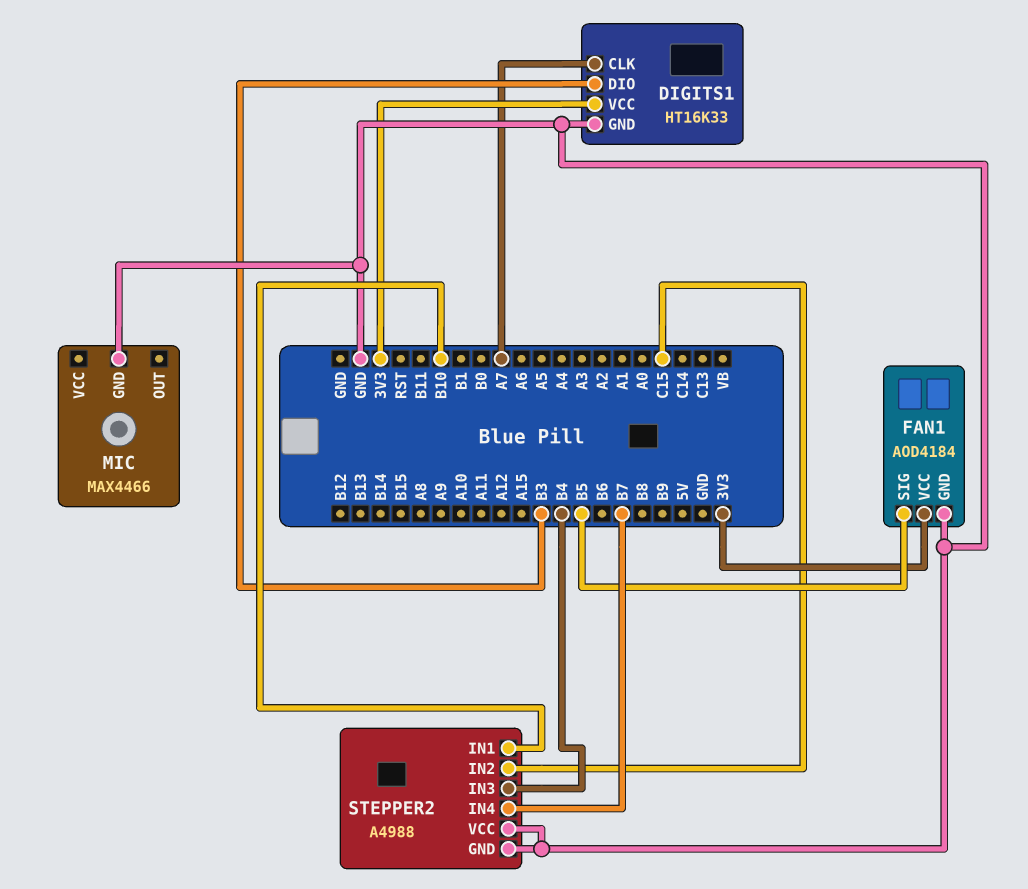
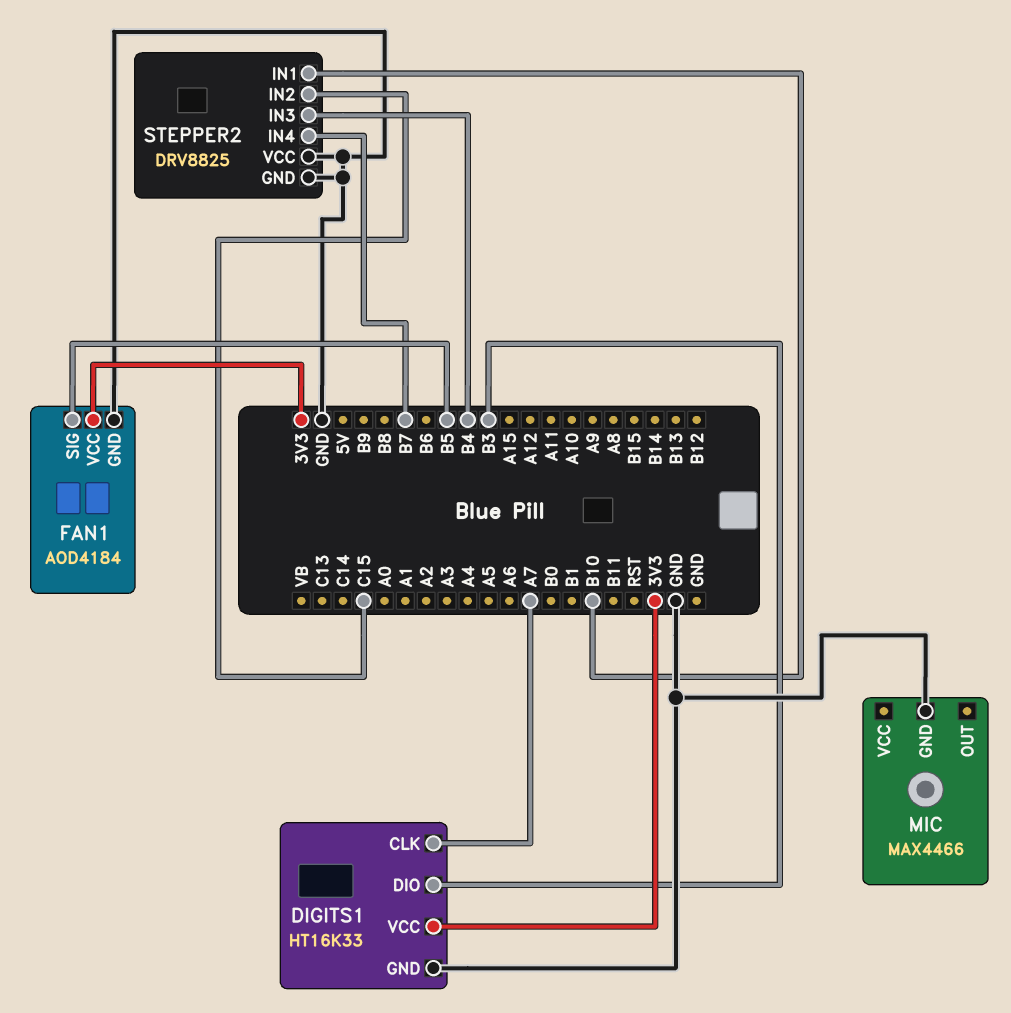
STEPPER2: A4988 -> DRV8825

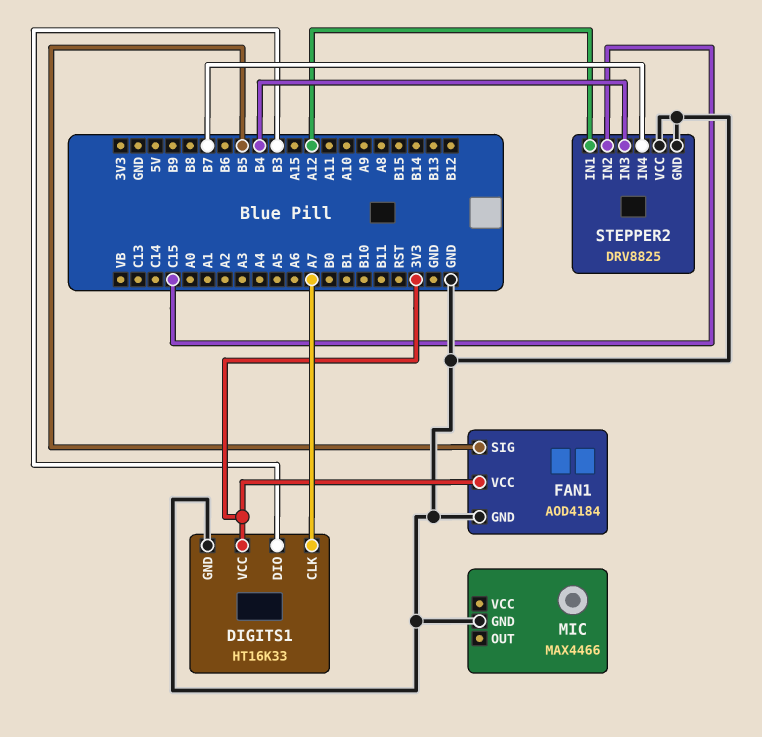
STEPPER2 pin IN1: B10 -> A12

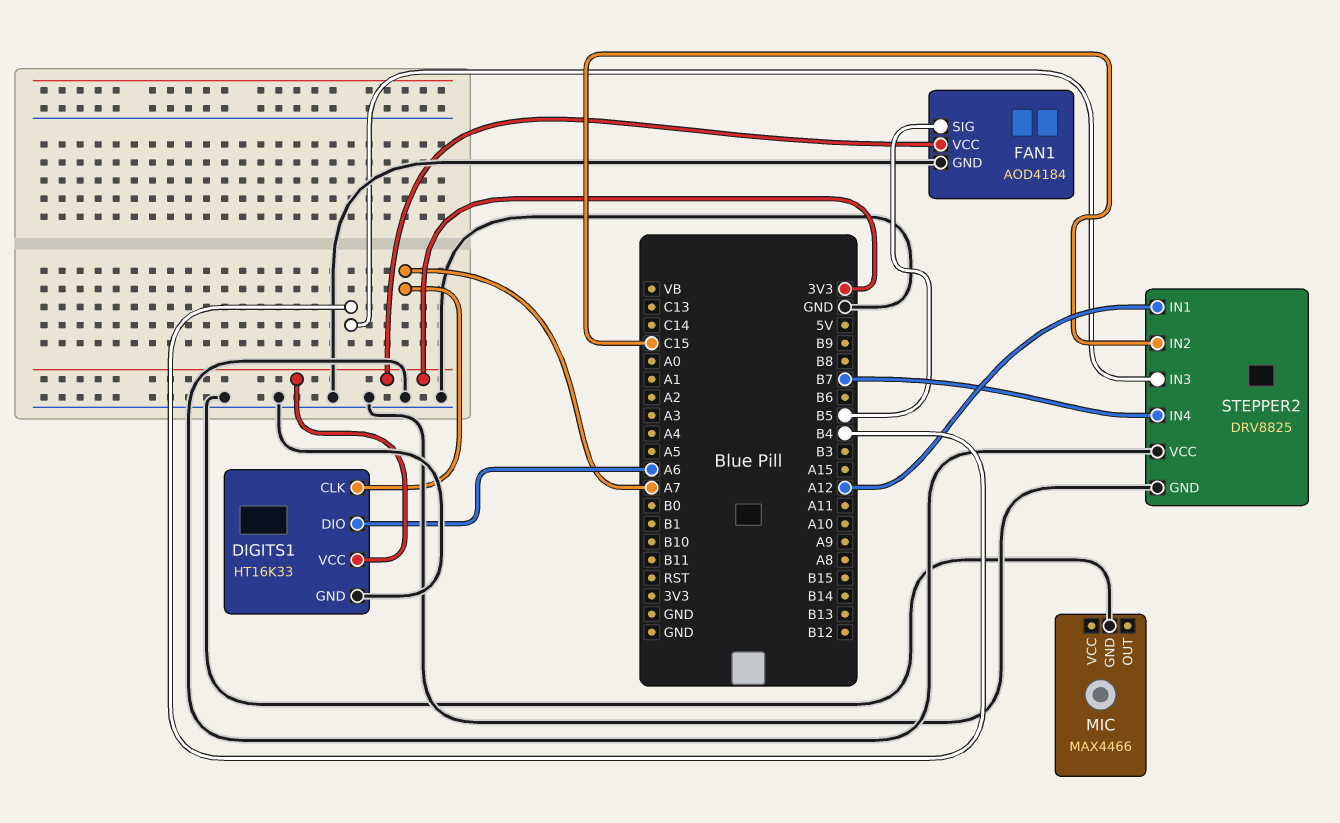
DIGITS1 pin DIO: B3 -> A6

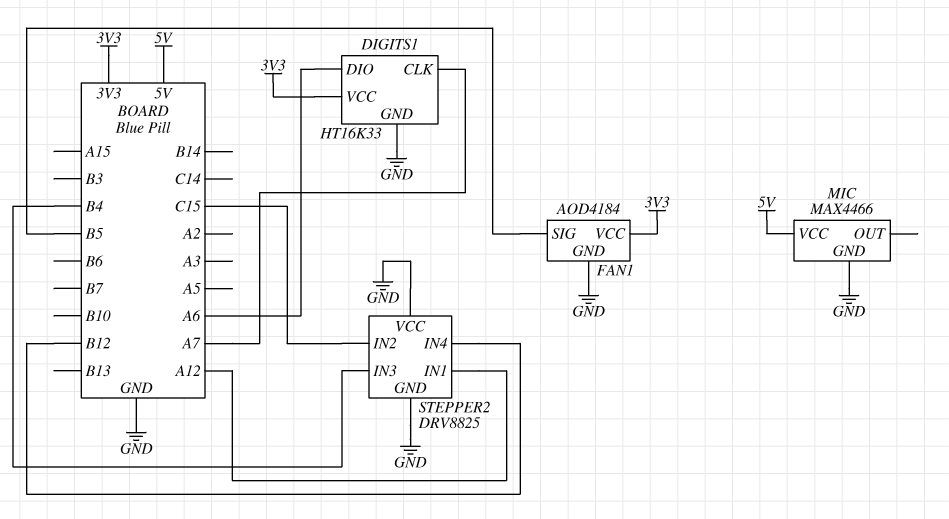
MIC pin VCC: none -> 5V
STEPPER2 pin IN4: B7 -> B12

